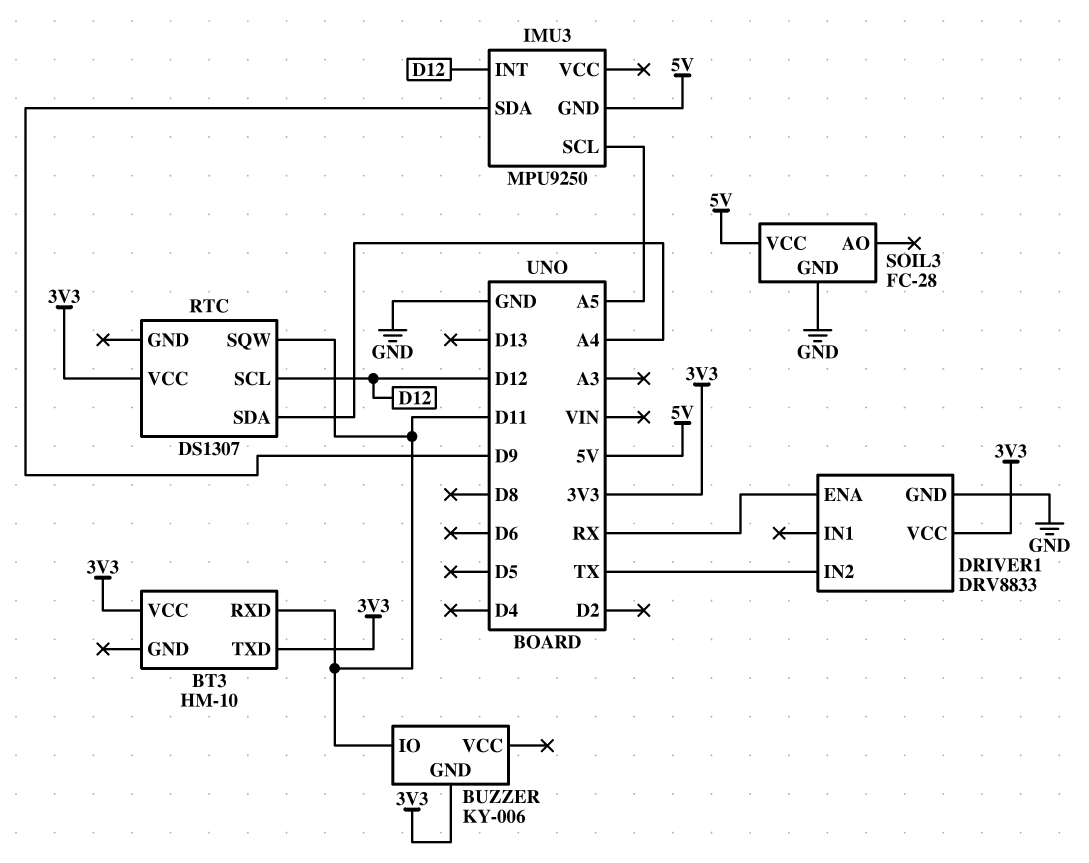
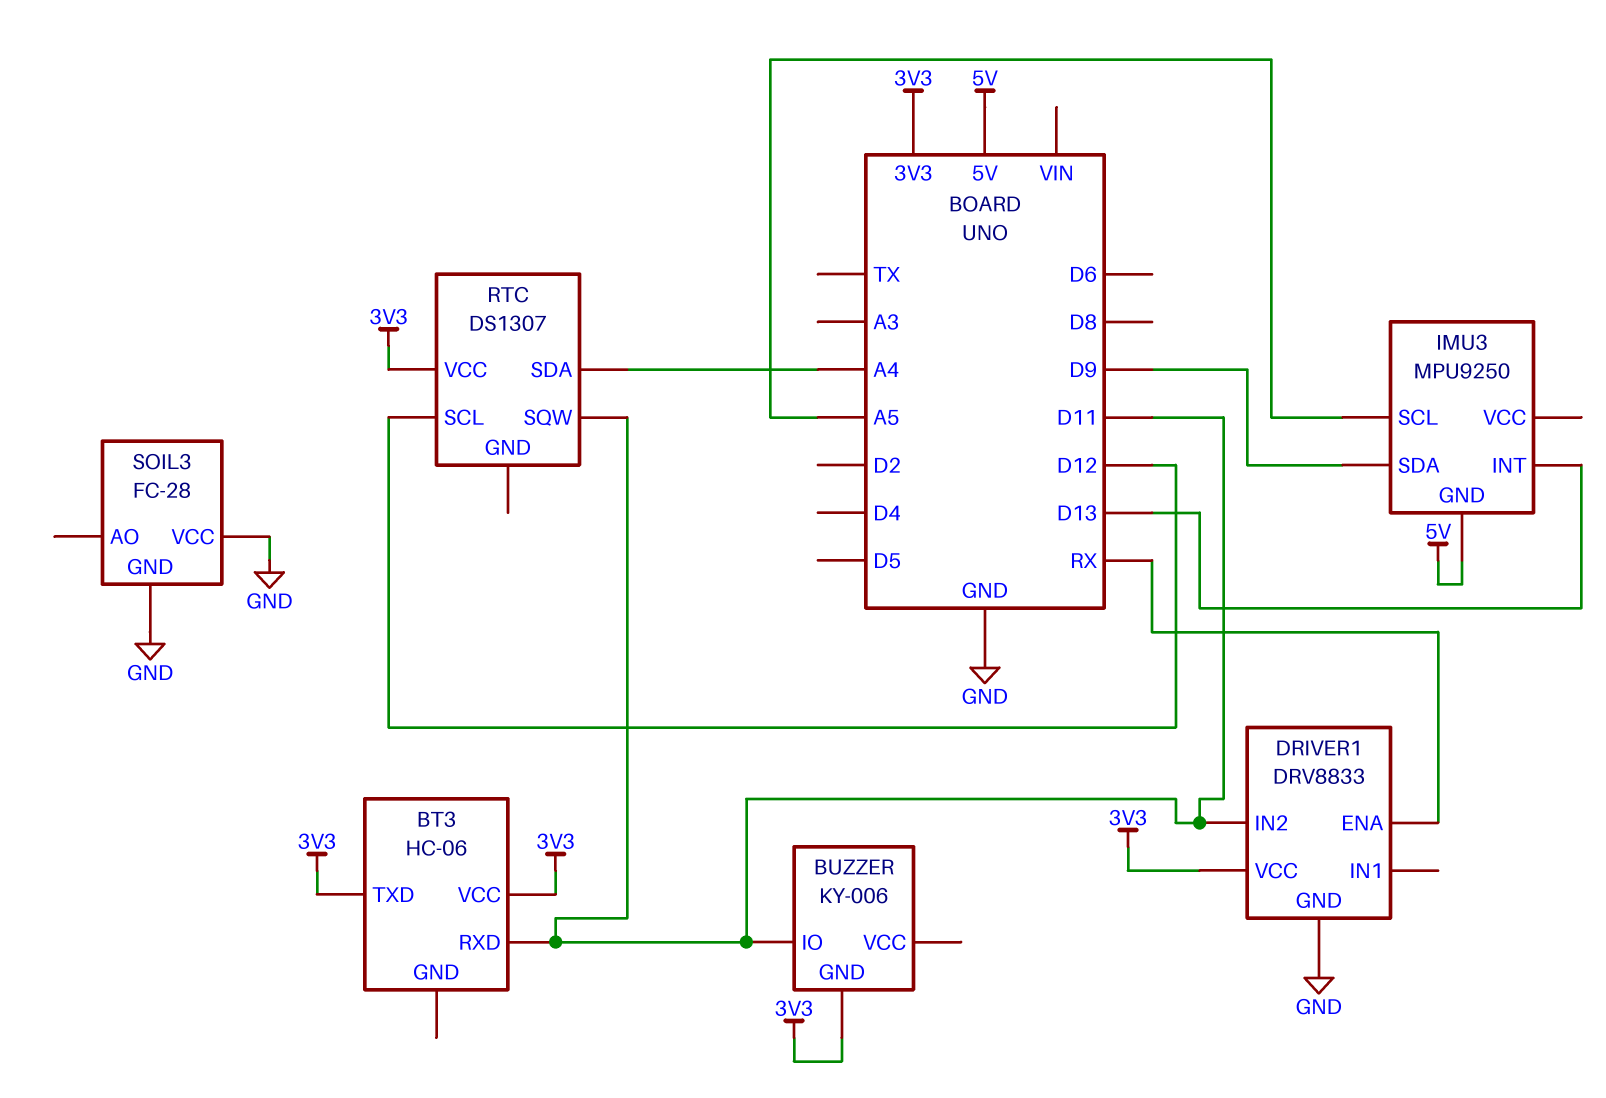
BT3: HM-10 -> HC-06
DRIVER1 pin IN2: TX -> D11
IMU3 pin INT: D12 -> D13
SOIL3 pin VCC: 5V -> GND

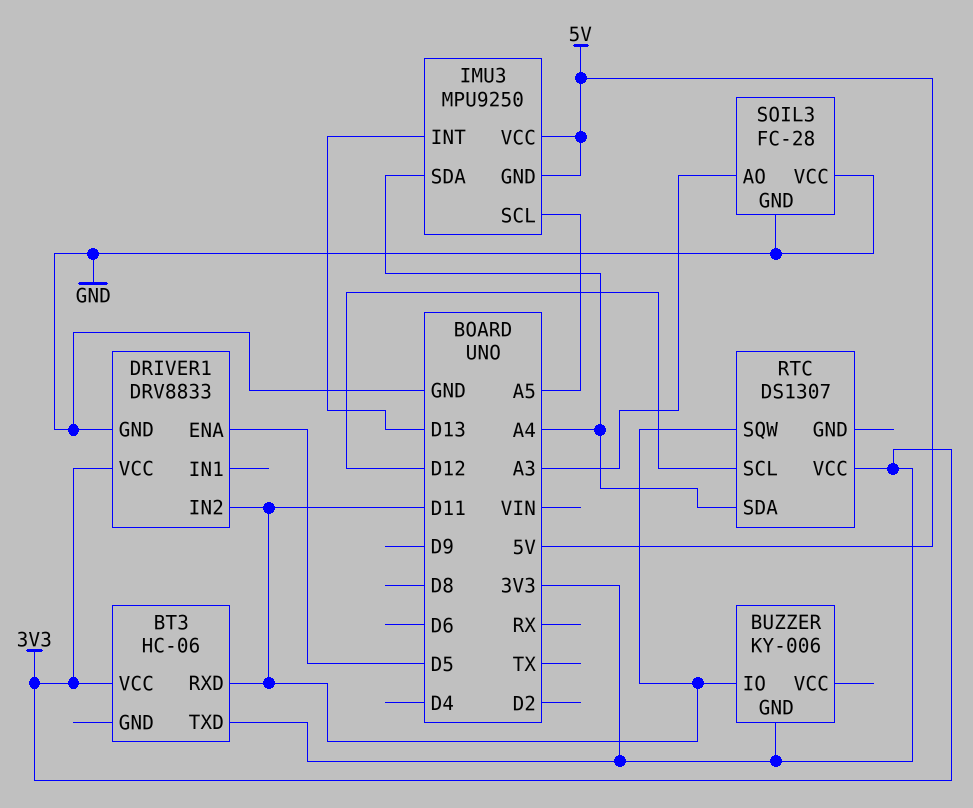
DRIVER1 pin ENA: RX -> D5
IMU3 pin SDA: D9 -> A4
IMU3 pin VCC: none -> 5V
SOIL3 pin AO: none -> A3

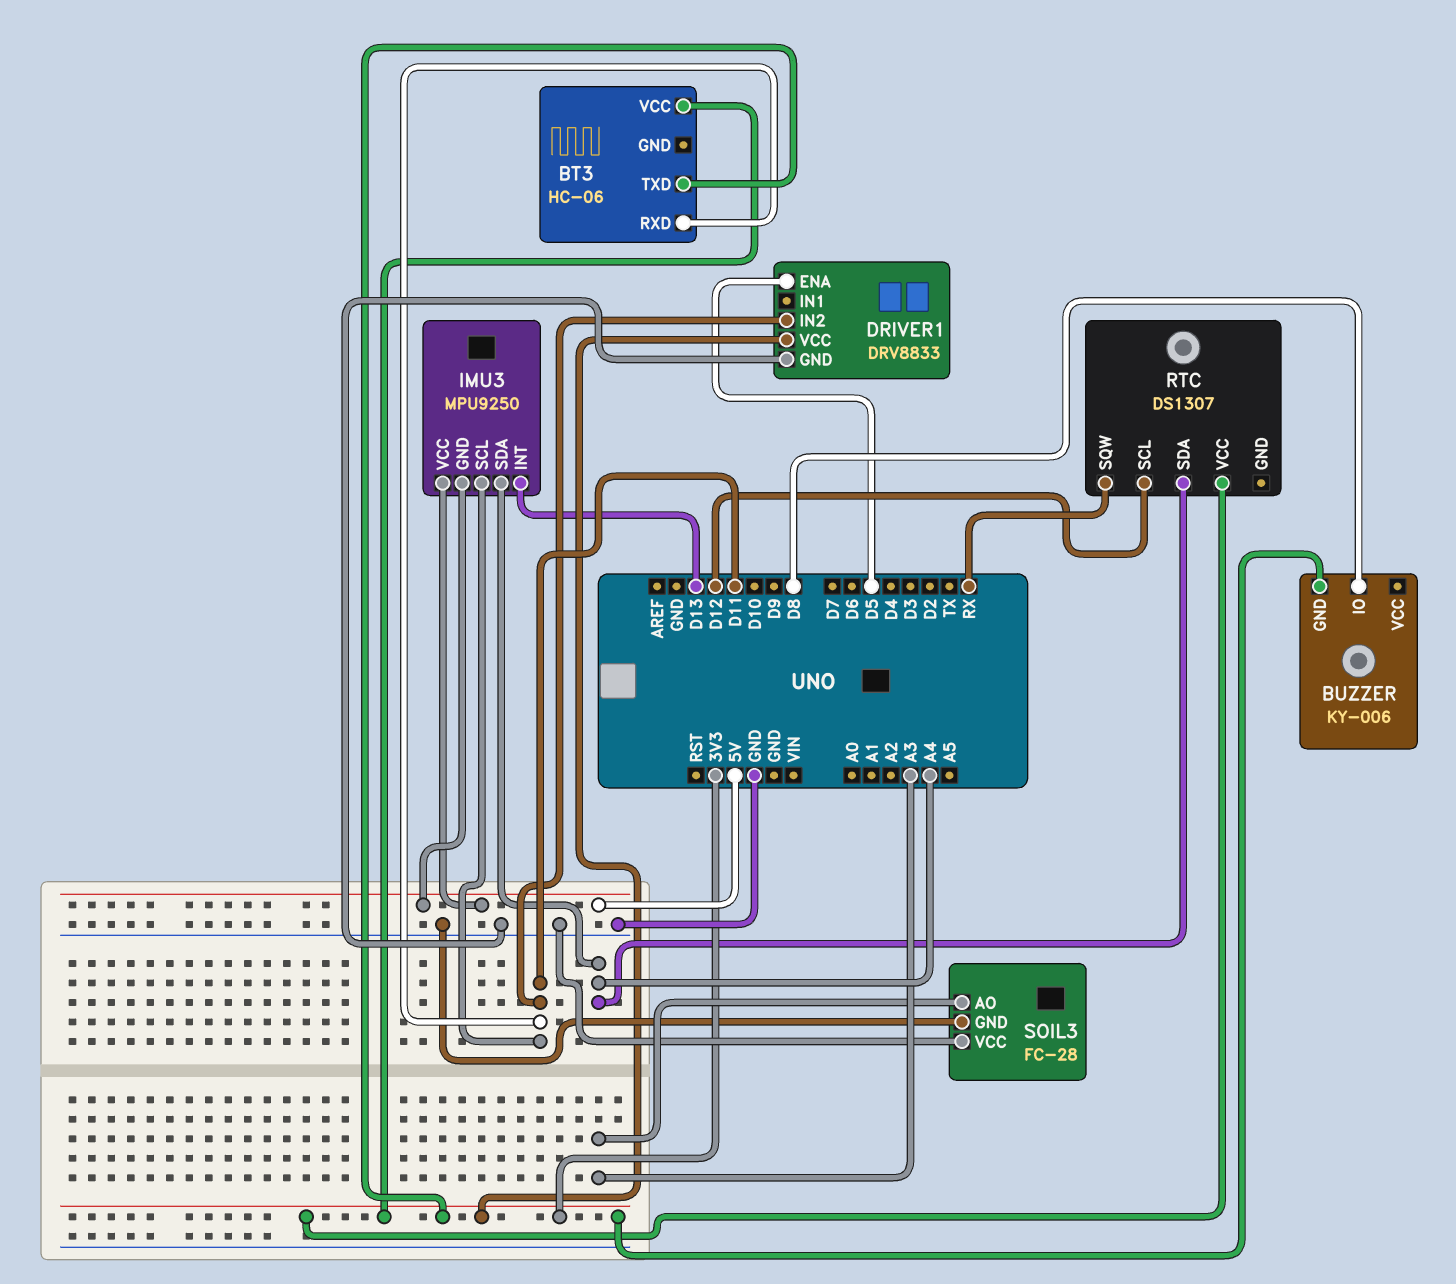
BUZZER pin IO: D11 -> D8
IMU3 pin SCL: A5 -> D11
RTC pin SQW: D11 -> RX

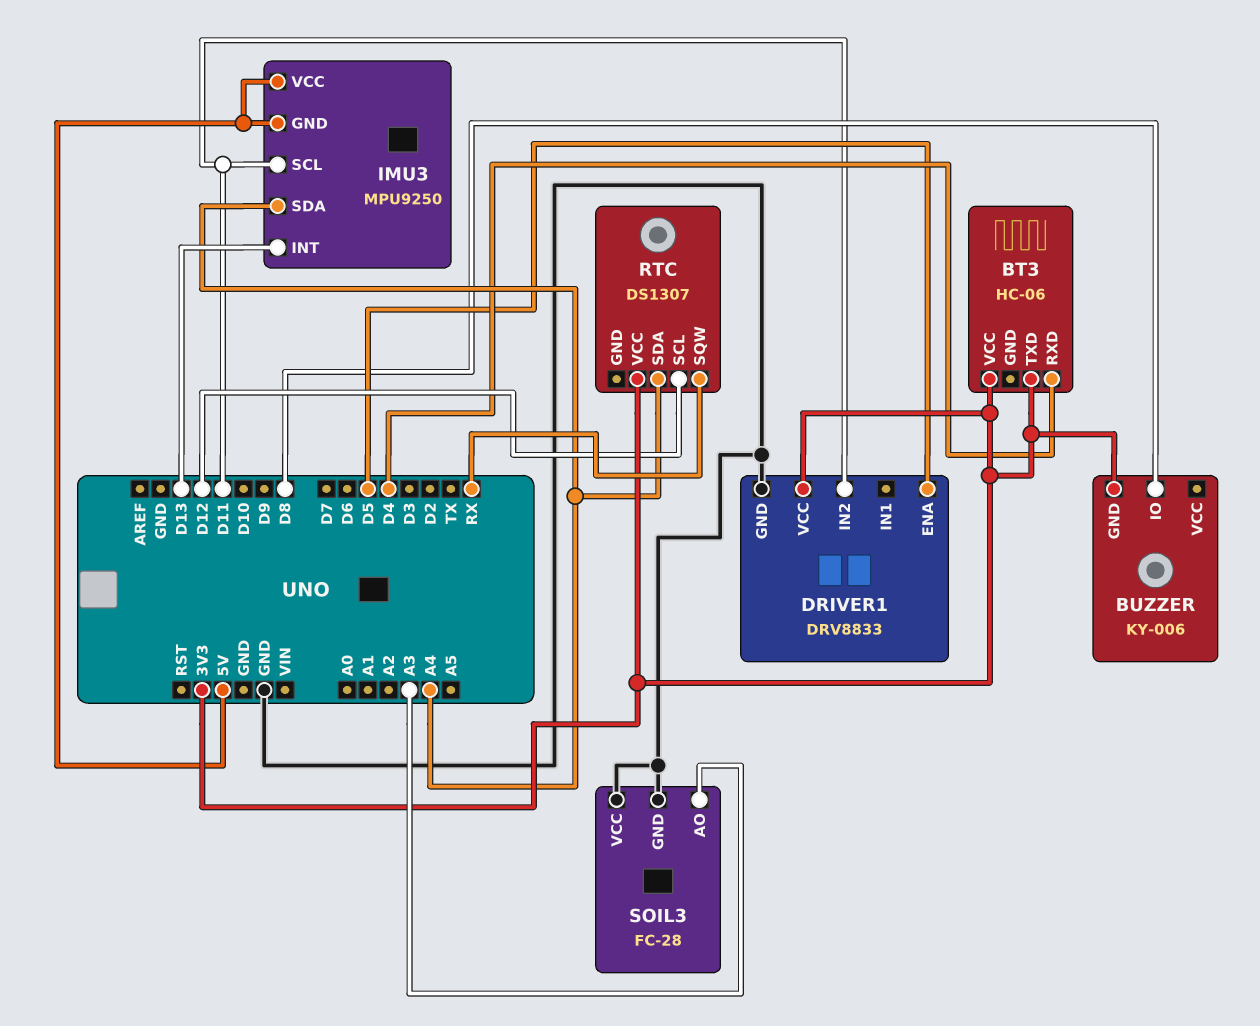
BT3 pin RXD: D11 -> D4

